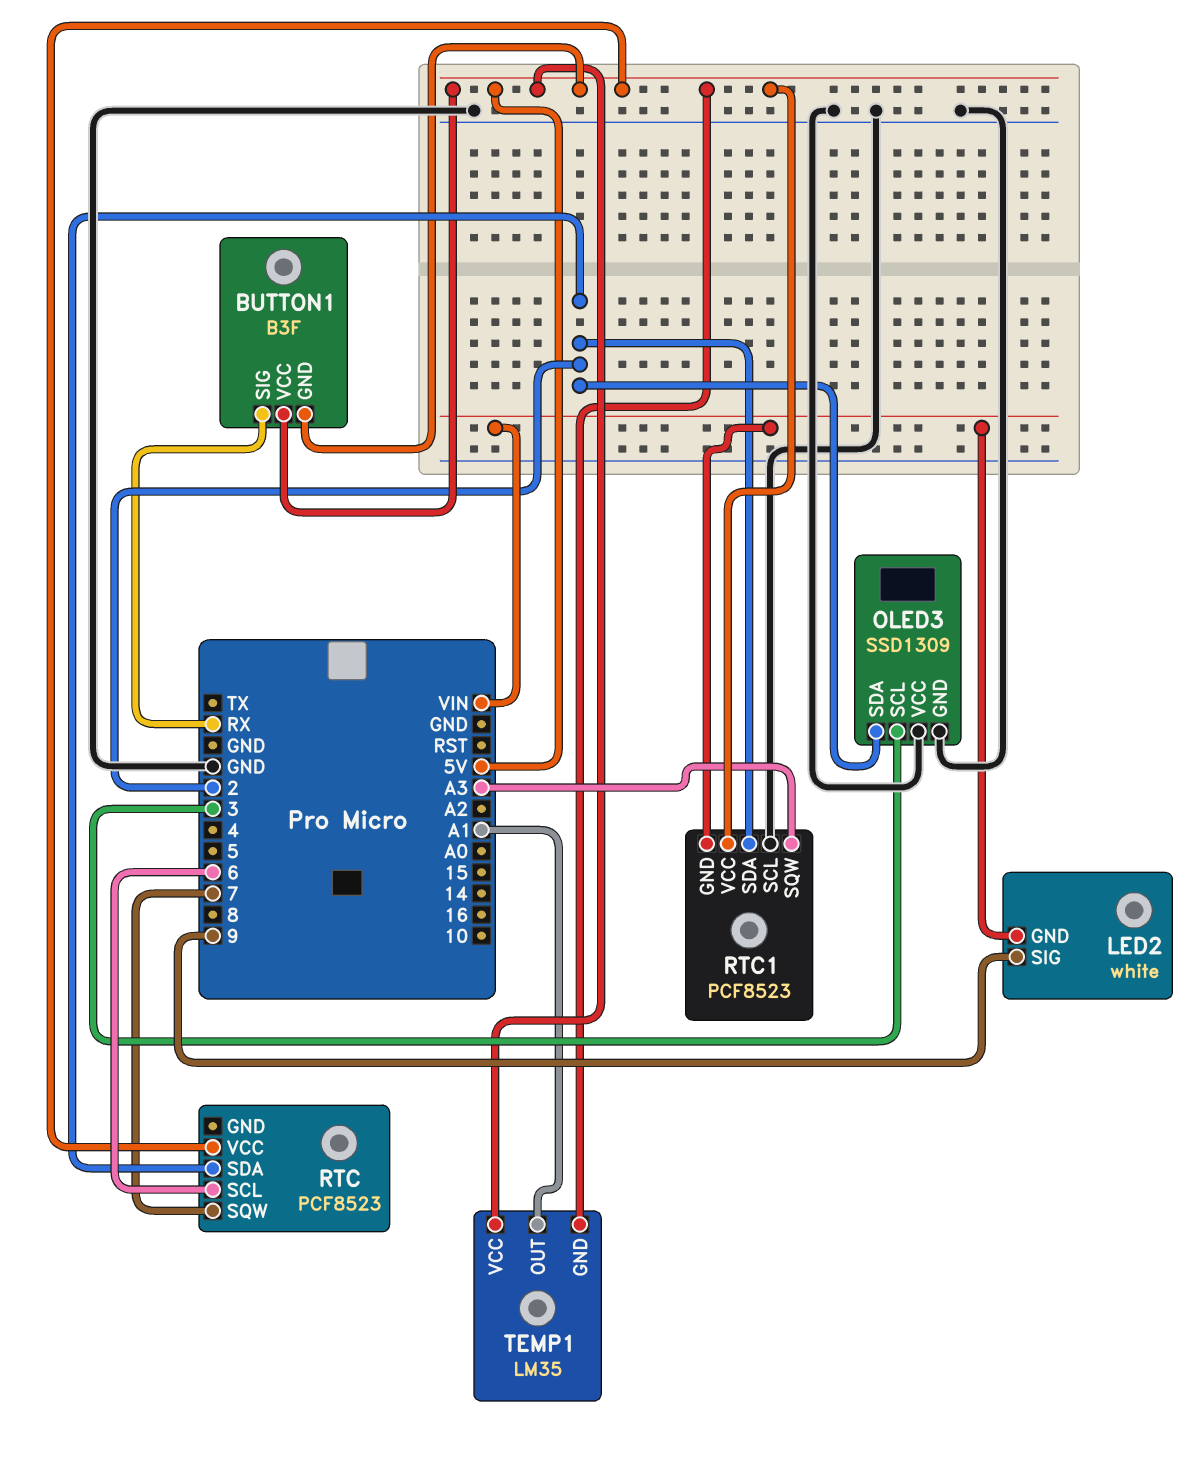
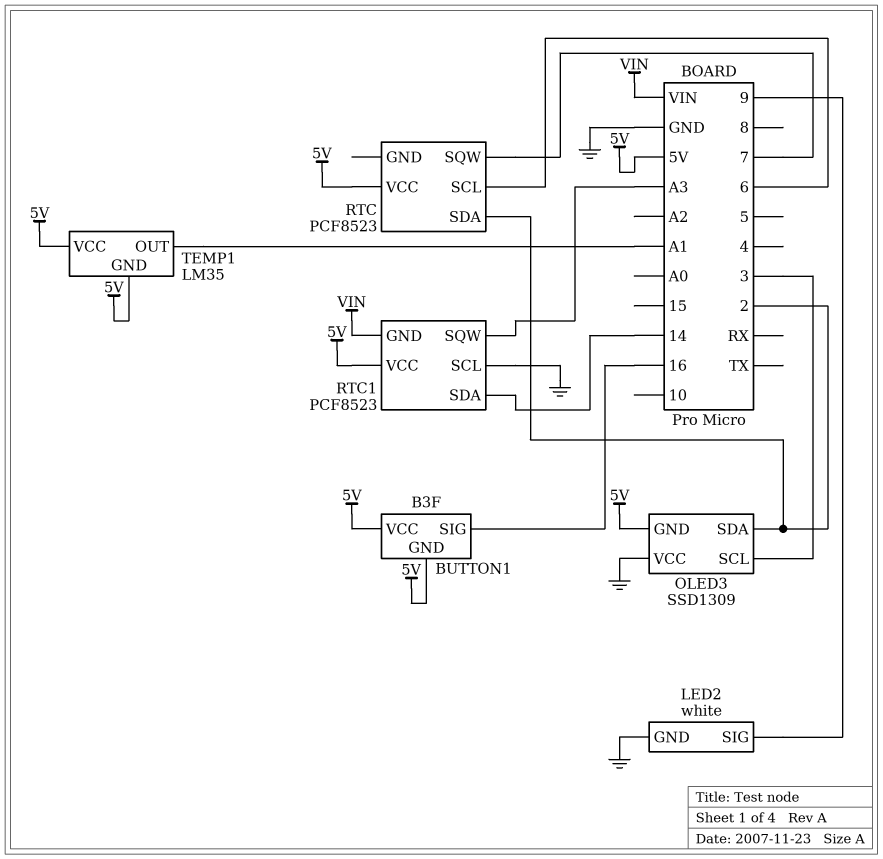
BUTTON1 pin SIG: RX -> 16
LED2 pin GND: VIN -> GND
OLED3 pin GND: GND -> 5V
RTC1 pin SDA: 2 -> 14

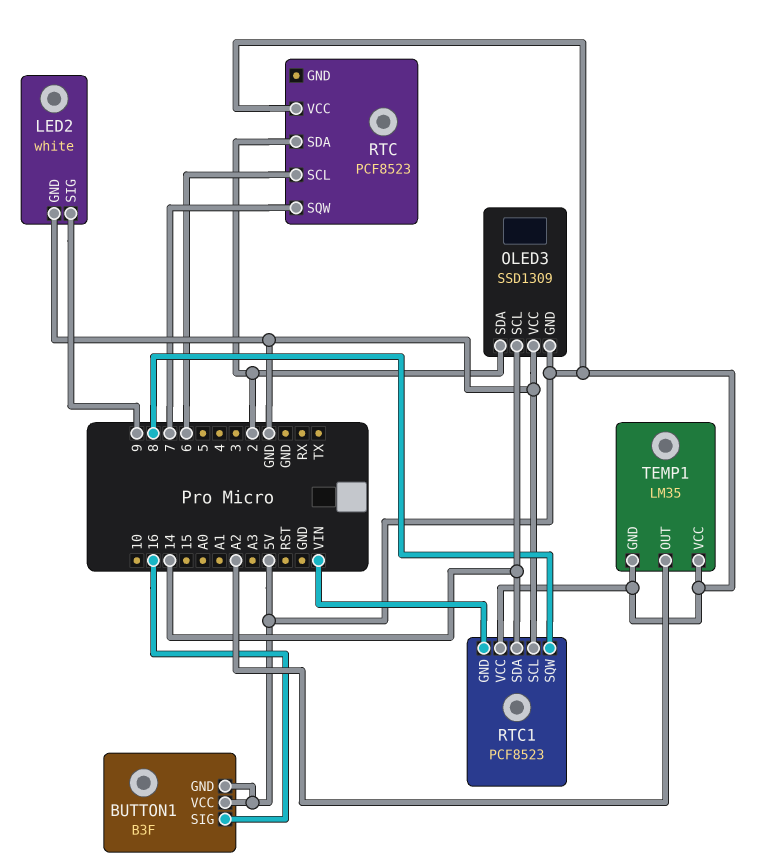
OLED3 pin SCL: 3 -> 14
RTC1 pin SQW: A3 -> 8
TEMP1 pin OUT: A1 -> A2

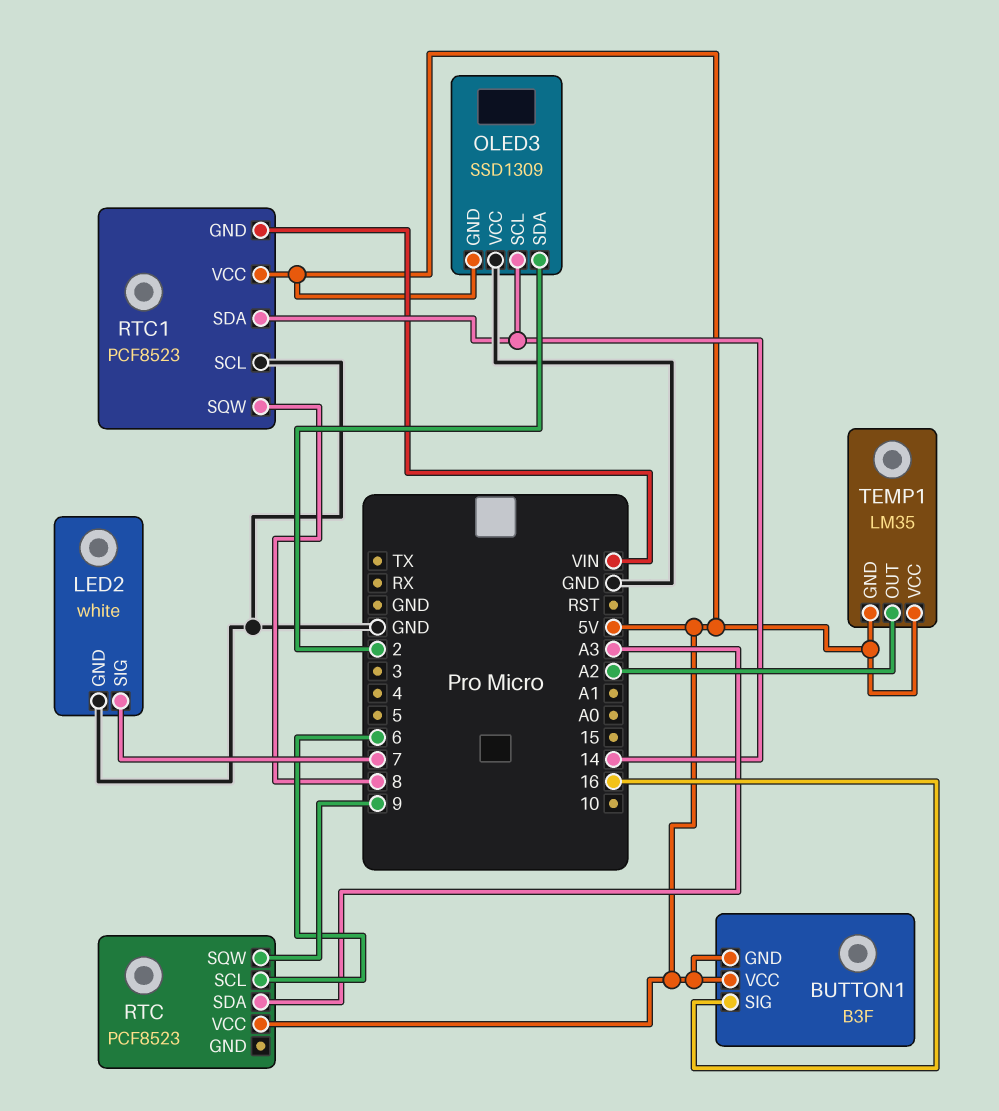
LED2 pin SIG: 9 -> 7
RTC pin SDA: 2 -> A3
RTC pin SQW: 7 -> 9

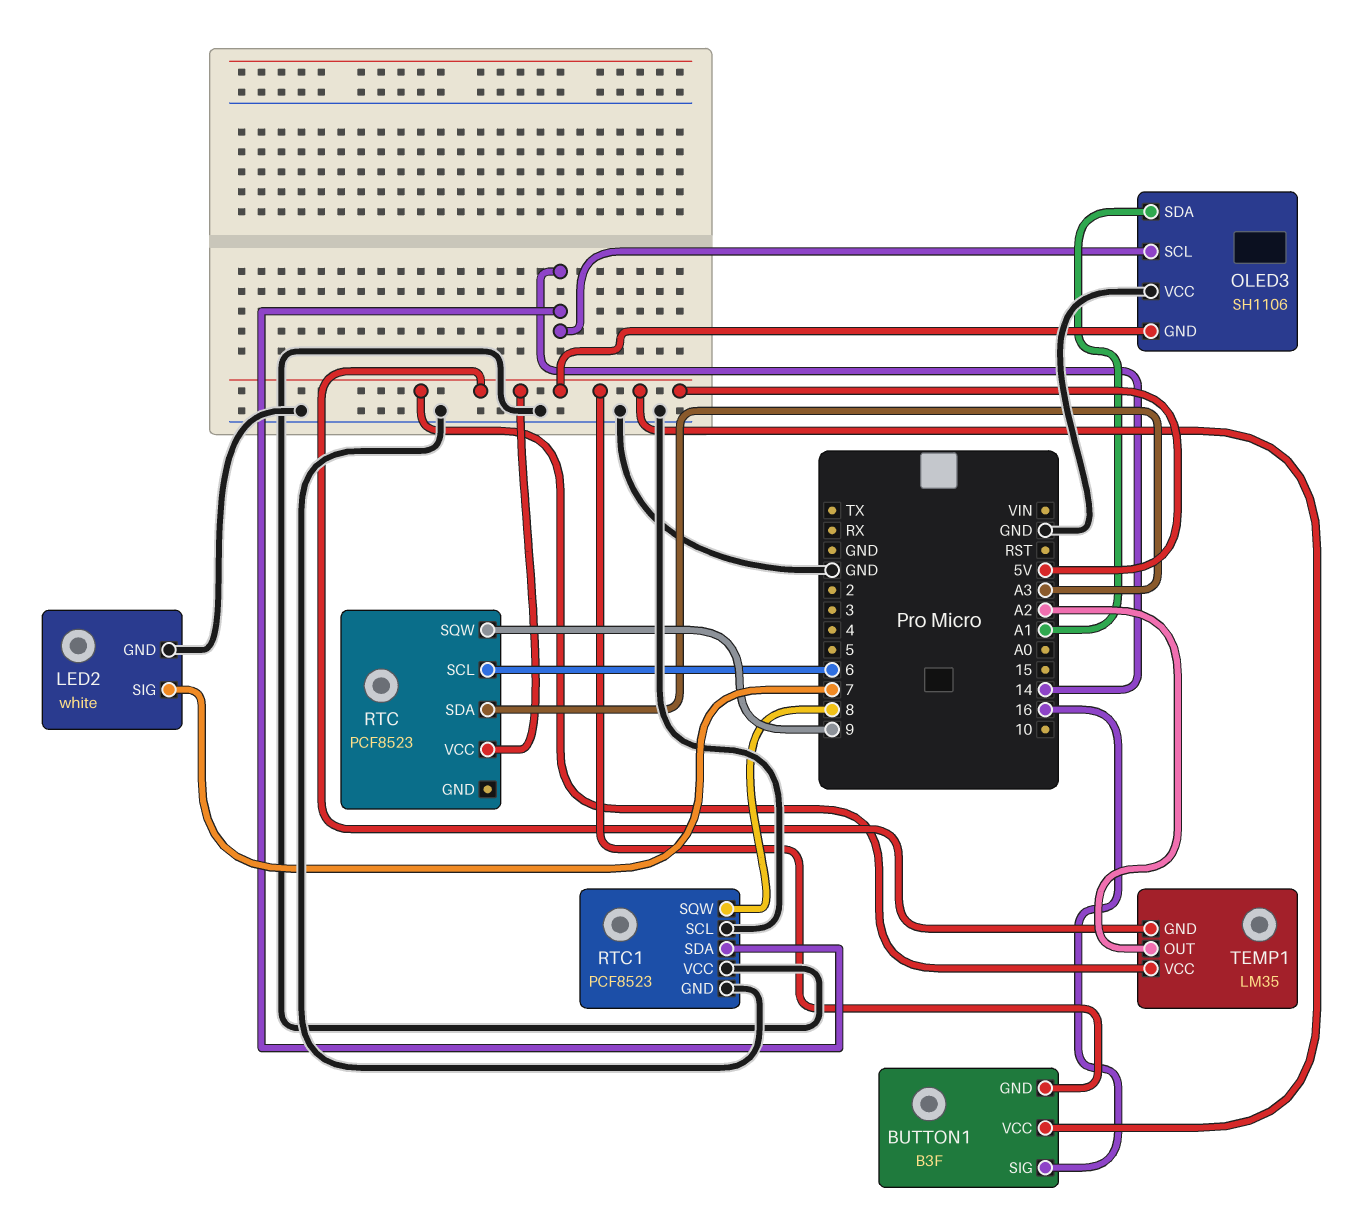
OLED3: SSD1309 -> SH1106
OLED3 pin SDA: 2 -> A1
RTC1 pin GND: VIN -> GND
RTC1 pin VCC: 5V -> GND

